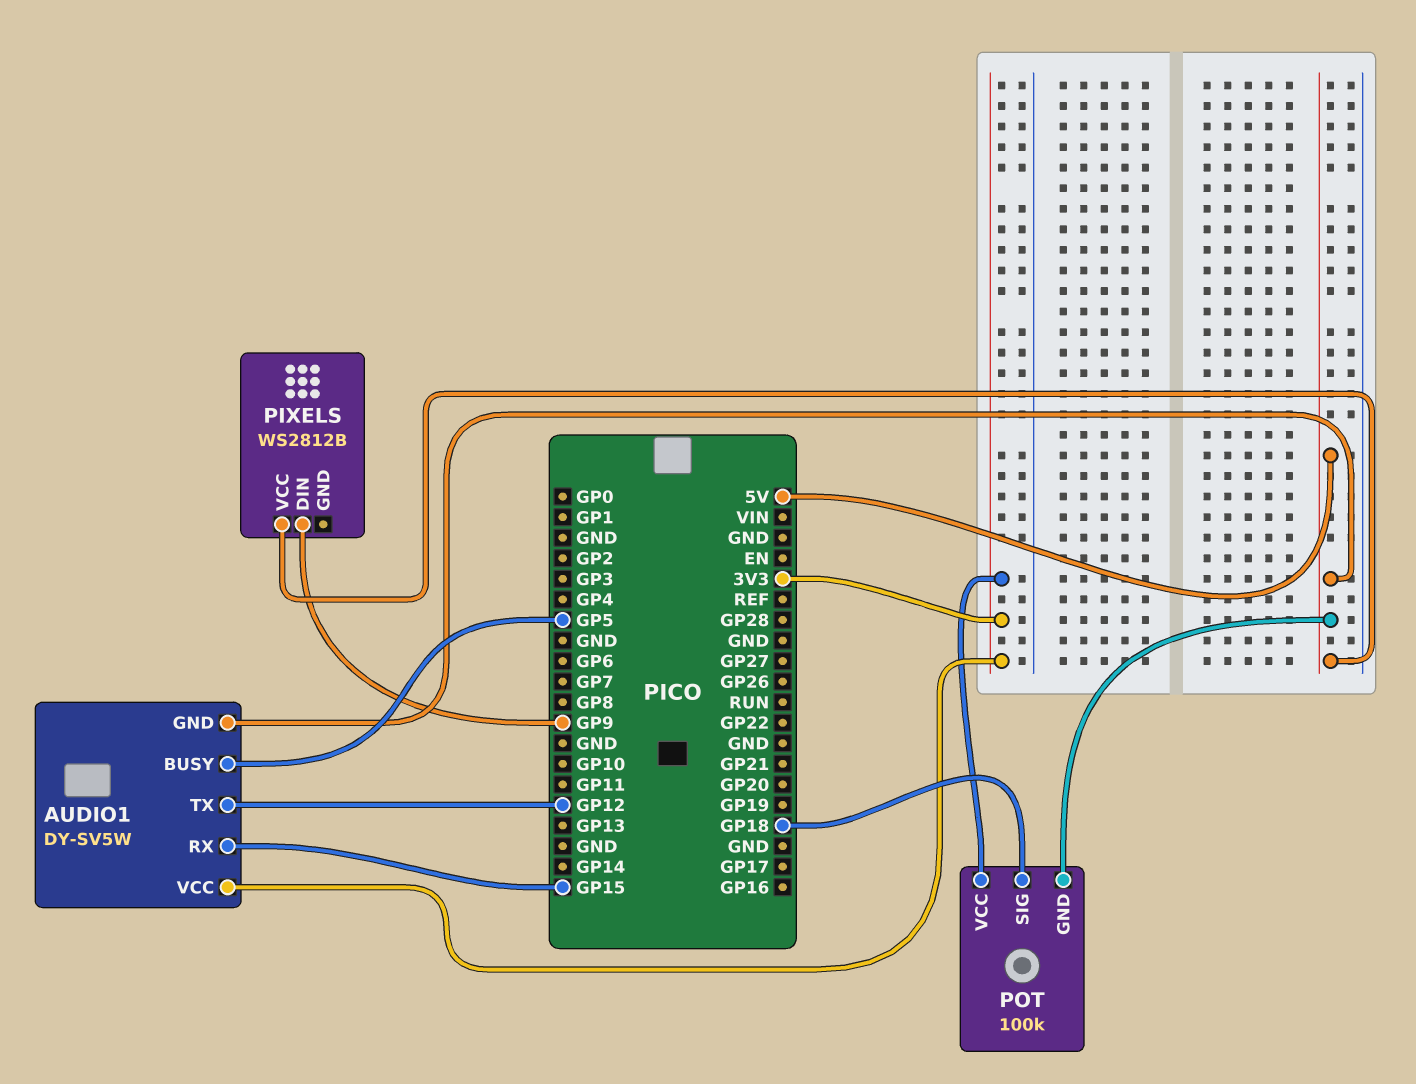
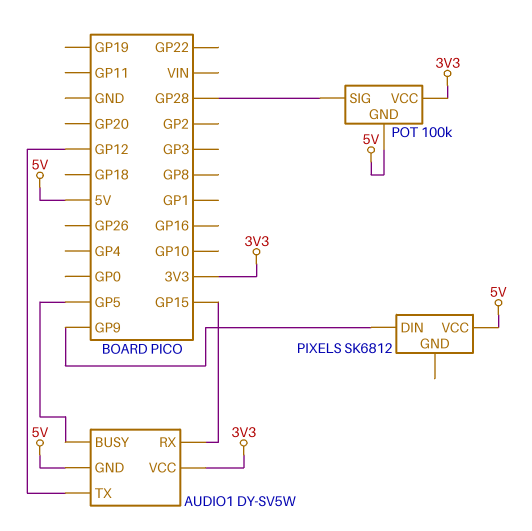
PIXELS: WS2812B -> SK6812
POT pin SIG: GP18 -> GP28

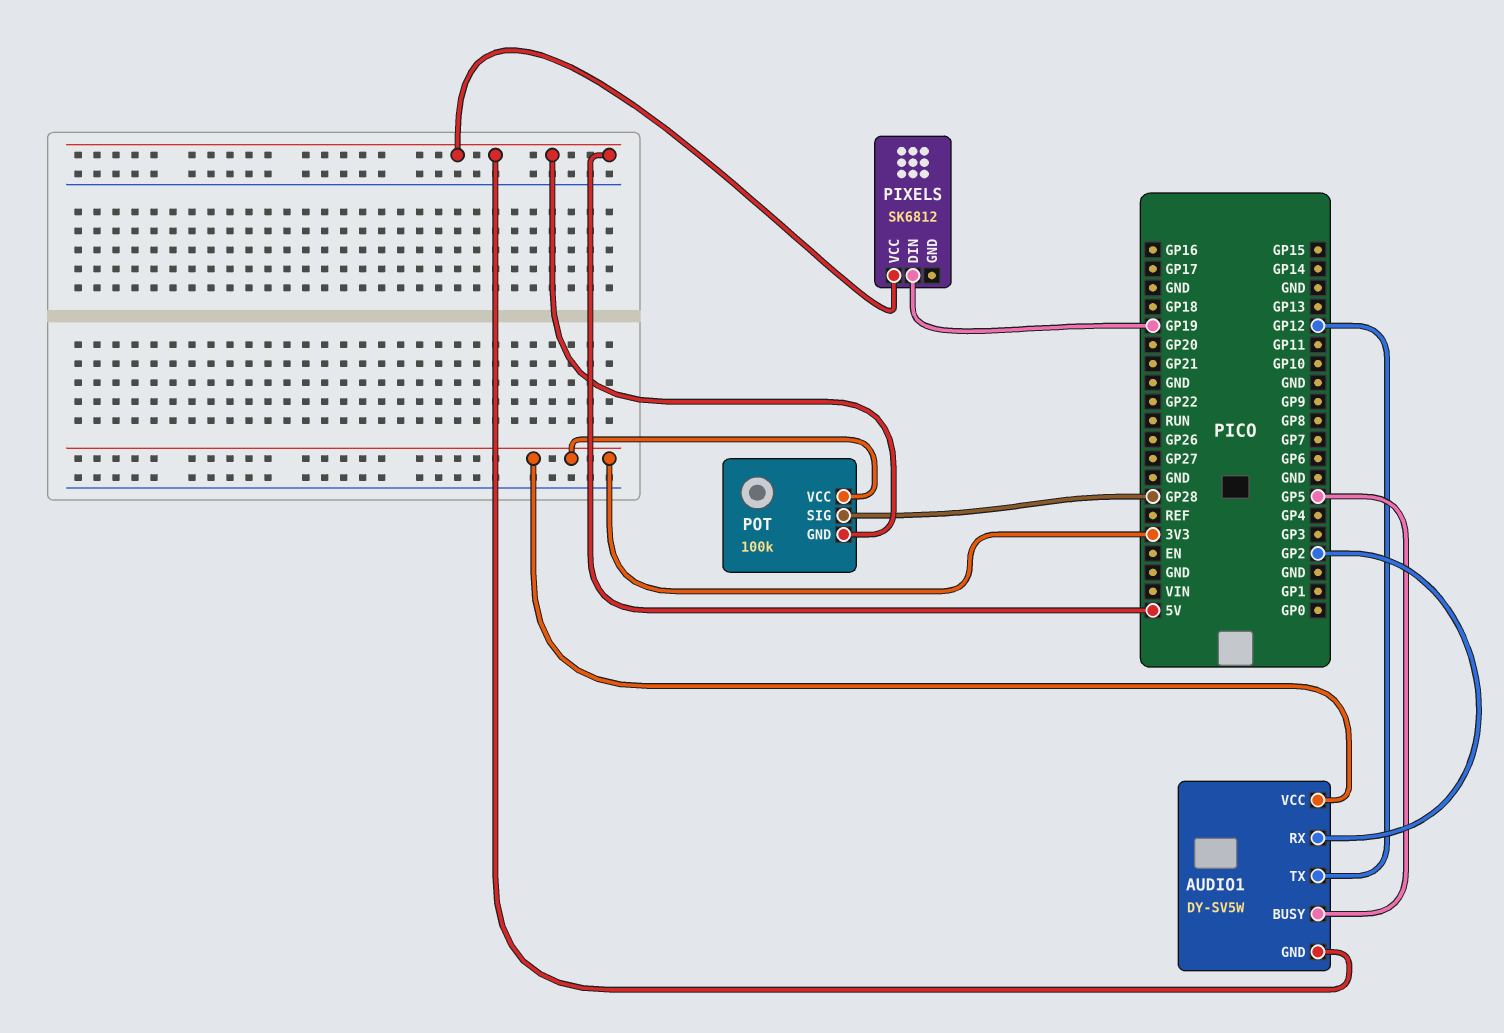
AUDIO1 pin RX: GP15 -> GP2
PIXELS pin DIN: GP9 -> GP19

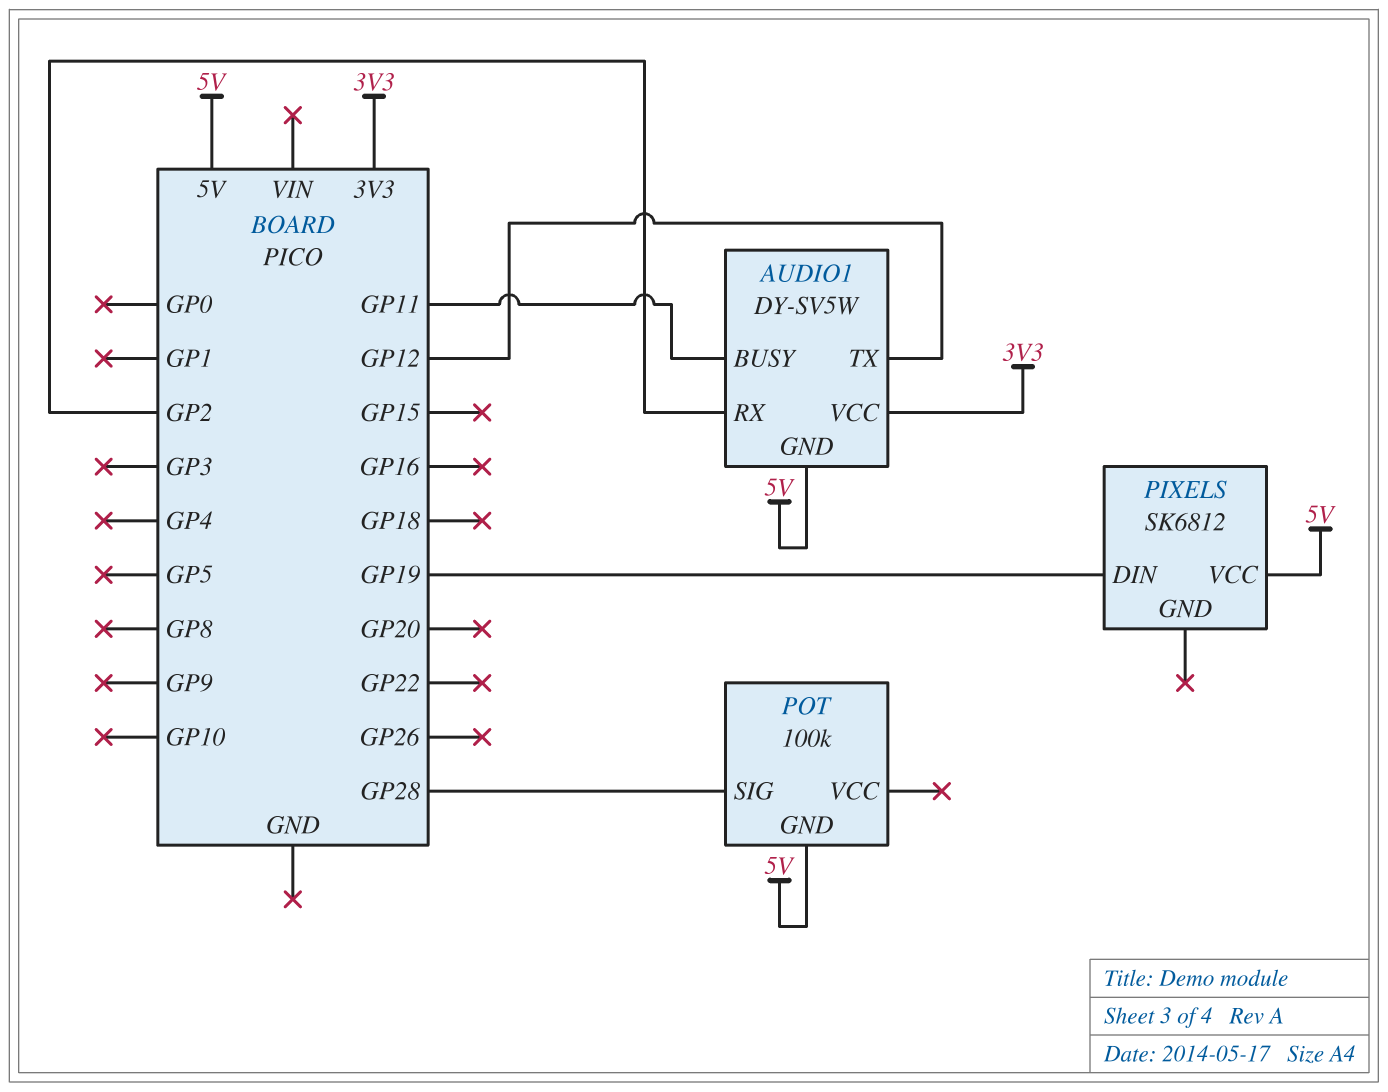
AUDIO1 pin BUSY: GP5 -> GP11
POT pin VCC: 3V3 -> none

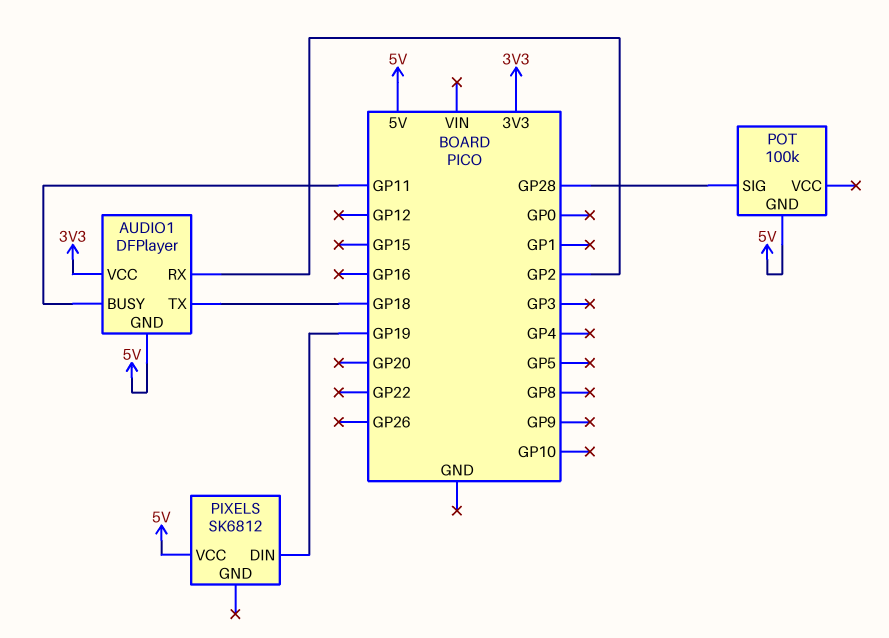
AUDIO1: DY-SV5W -> DFPlayer
AUDIO1 pin TX: GP12 -> GP18

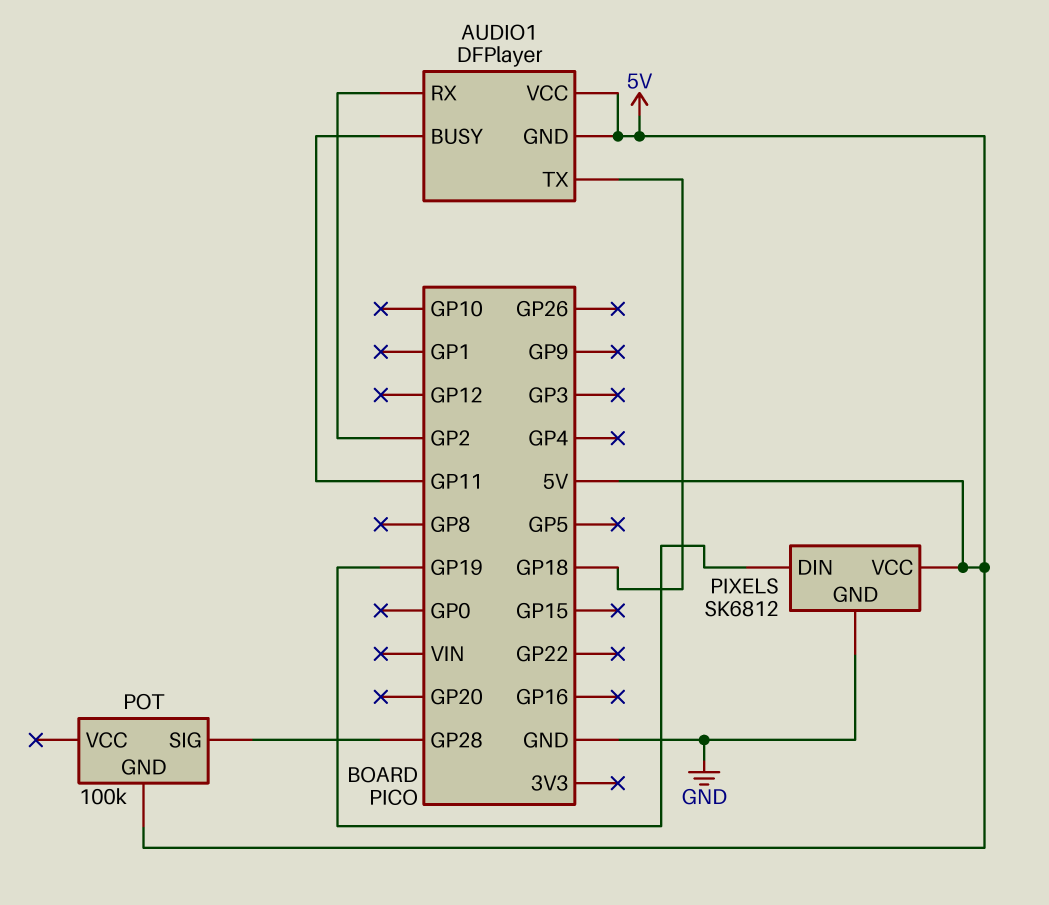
AUDIO1 pin VCC: 3V3 -> 5V
PIXELS pin GND: none -> GND

